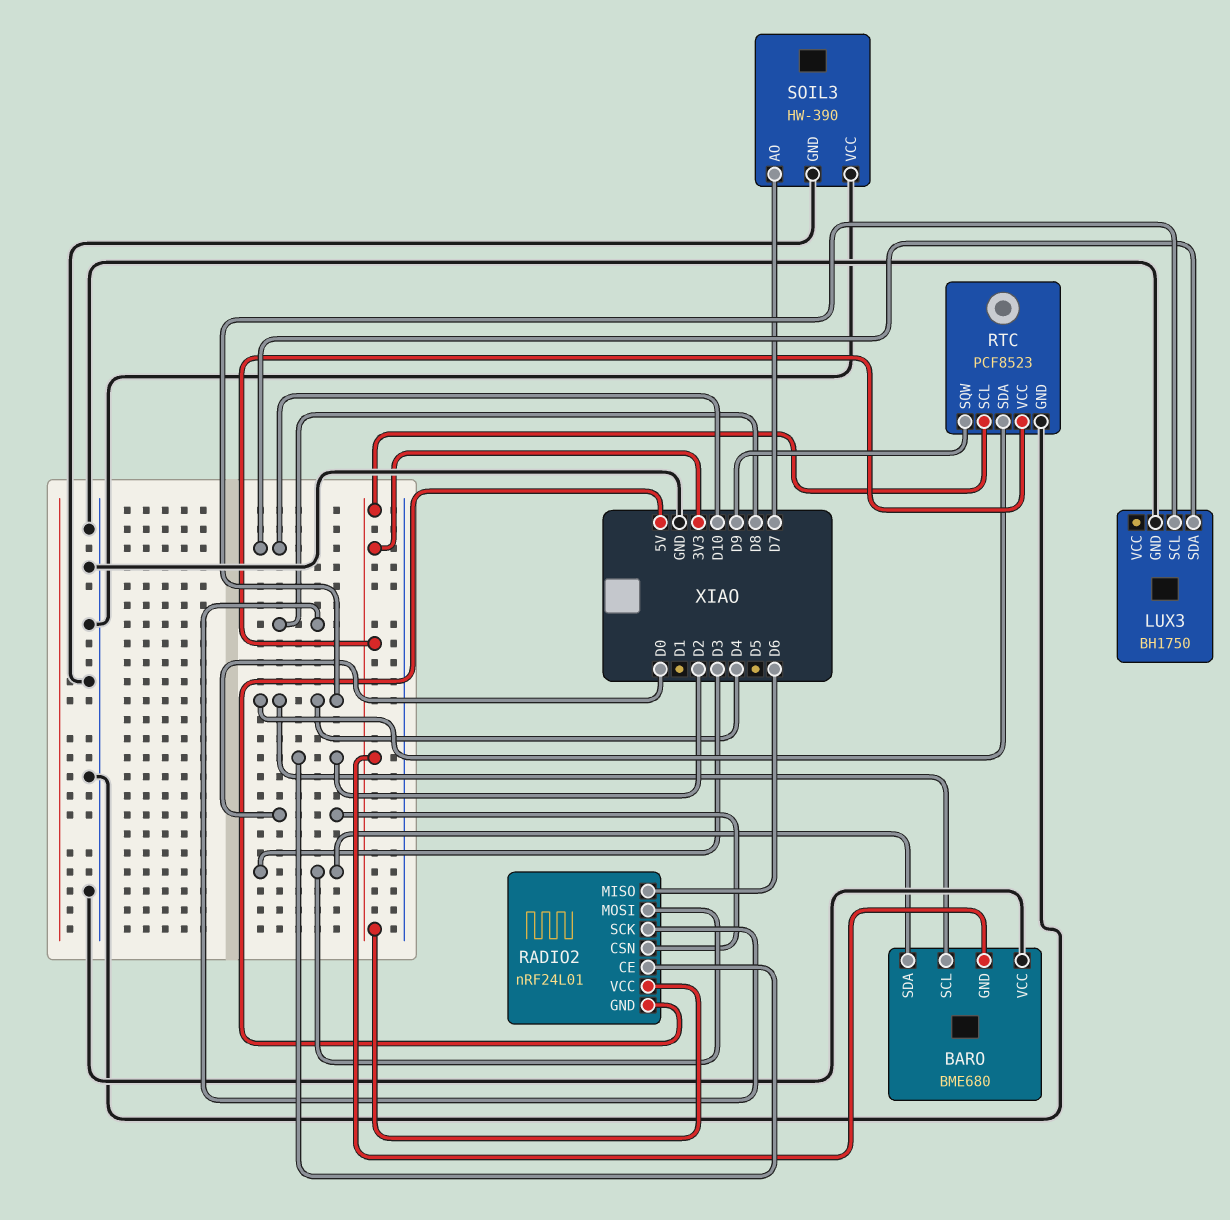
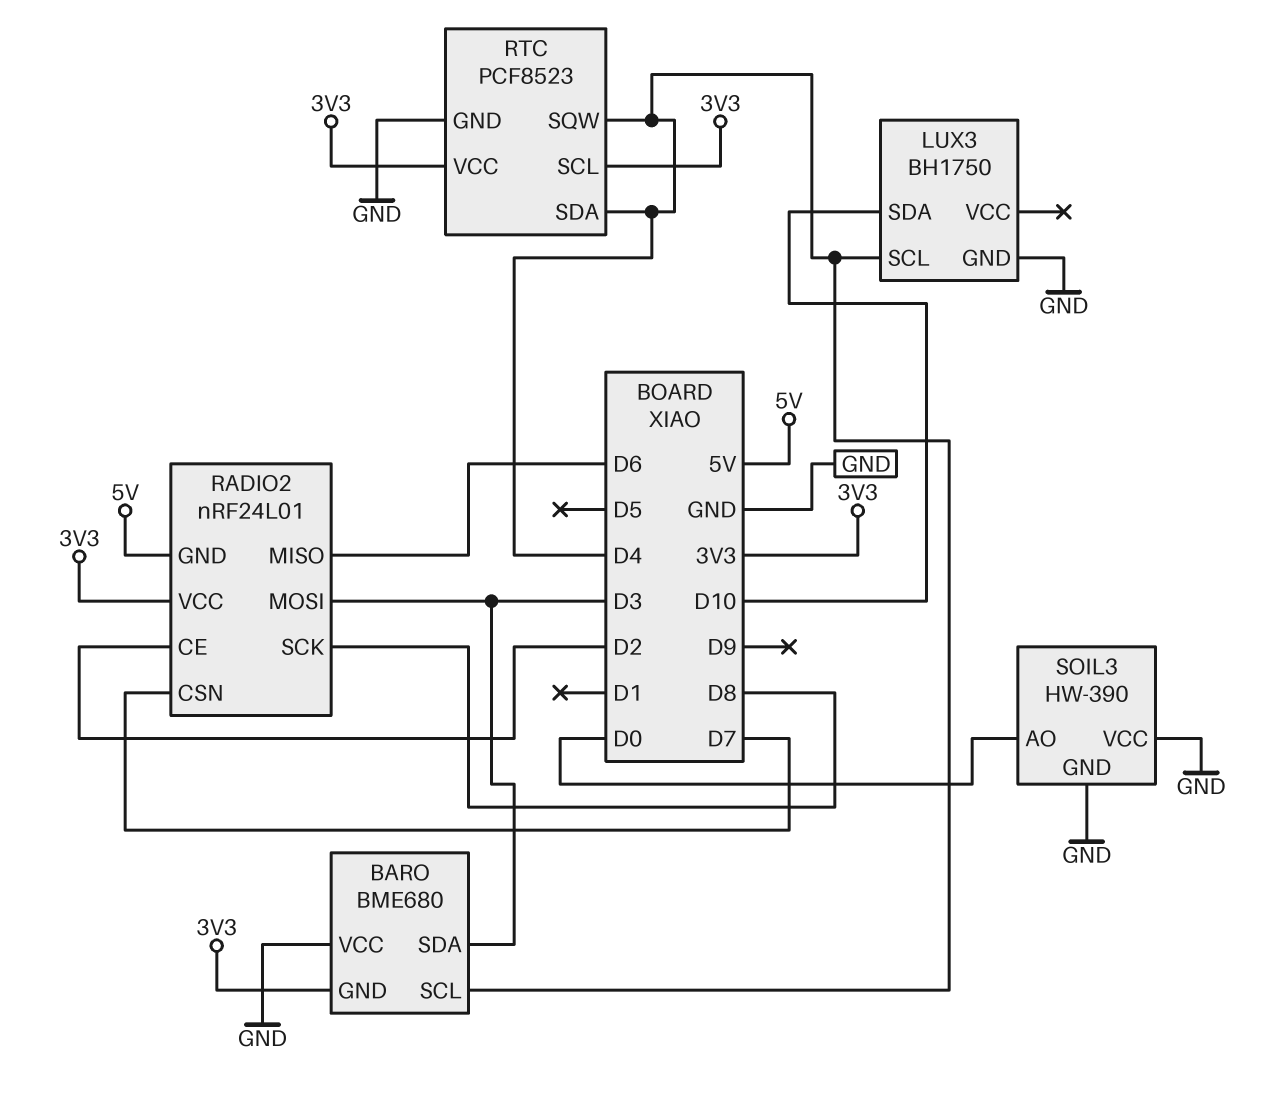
RADIO2 pin CSN: D0 -> D7
RTC pin SQW: D9 -> D4
SOIL3 pin AO: D7 -> D0

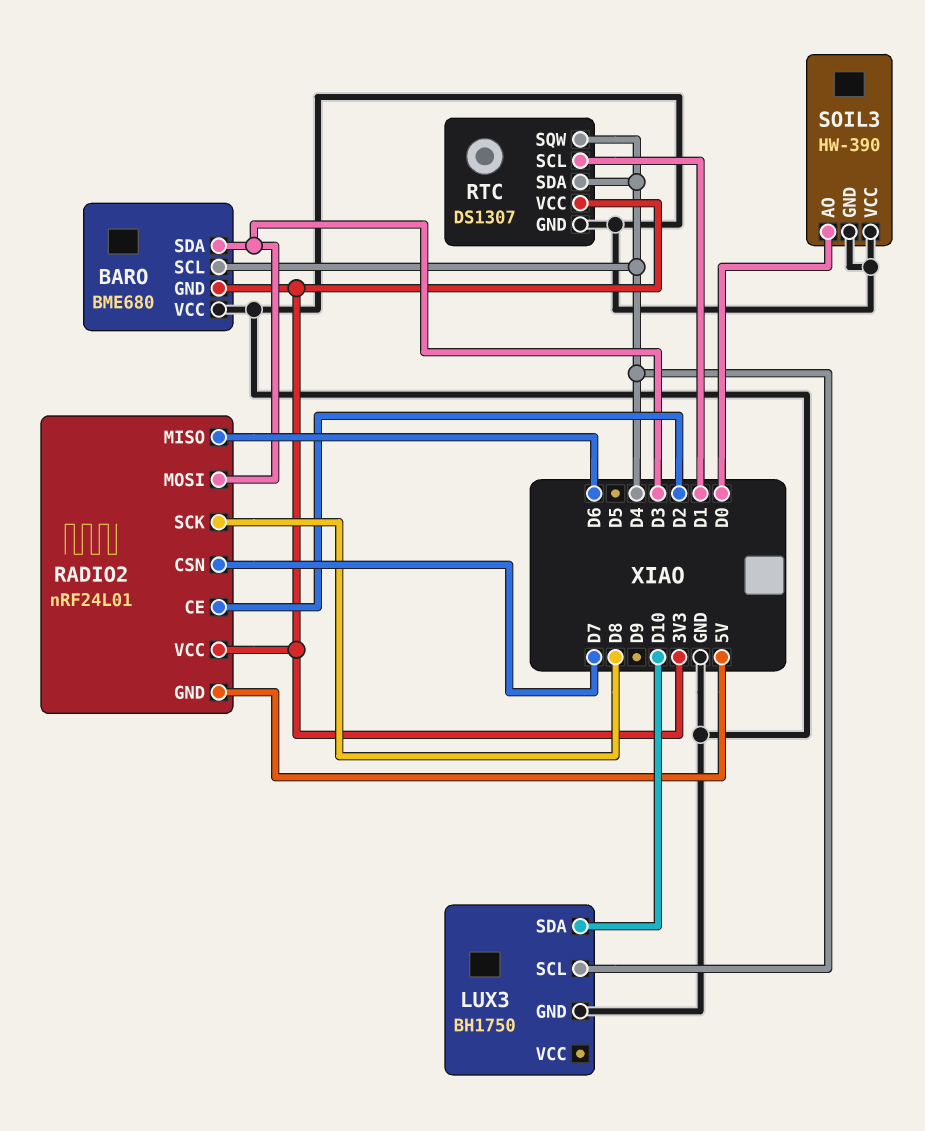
RTC: PCF8523 -> DS1307
RTC pin SCL: 3V3 -> D1

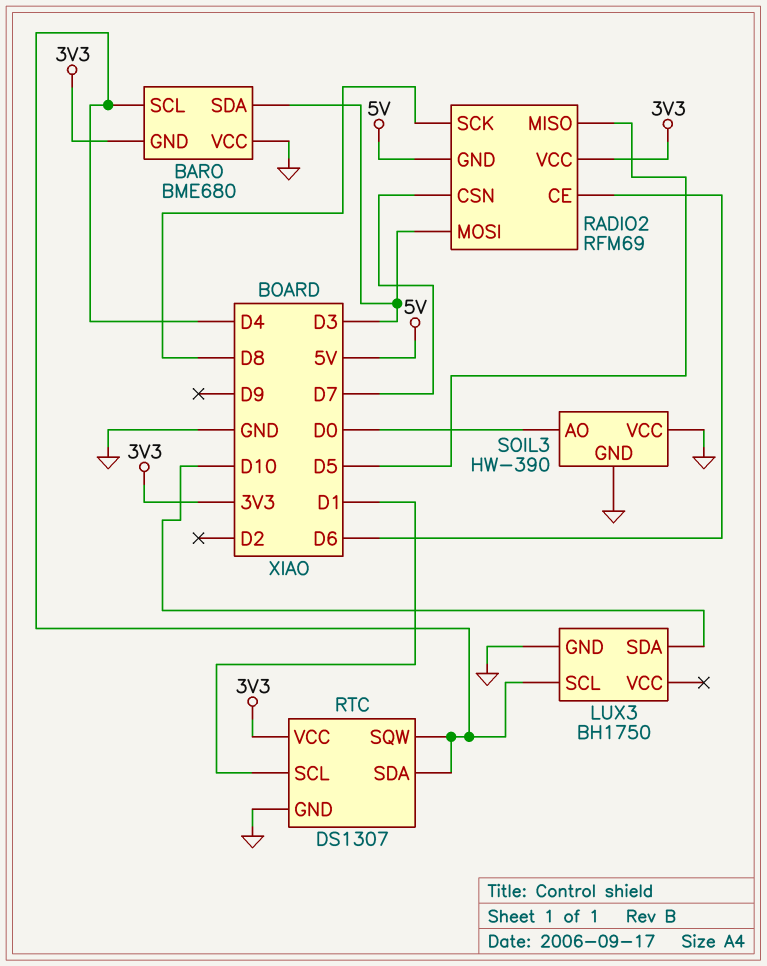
RADIO2: nRF24L01 -> RFM69
RADIO2 pin CE: D2 -> D6
RADIO2 pin MISO: D6 -> D5

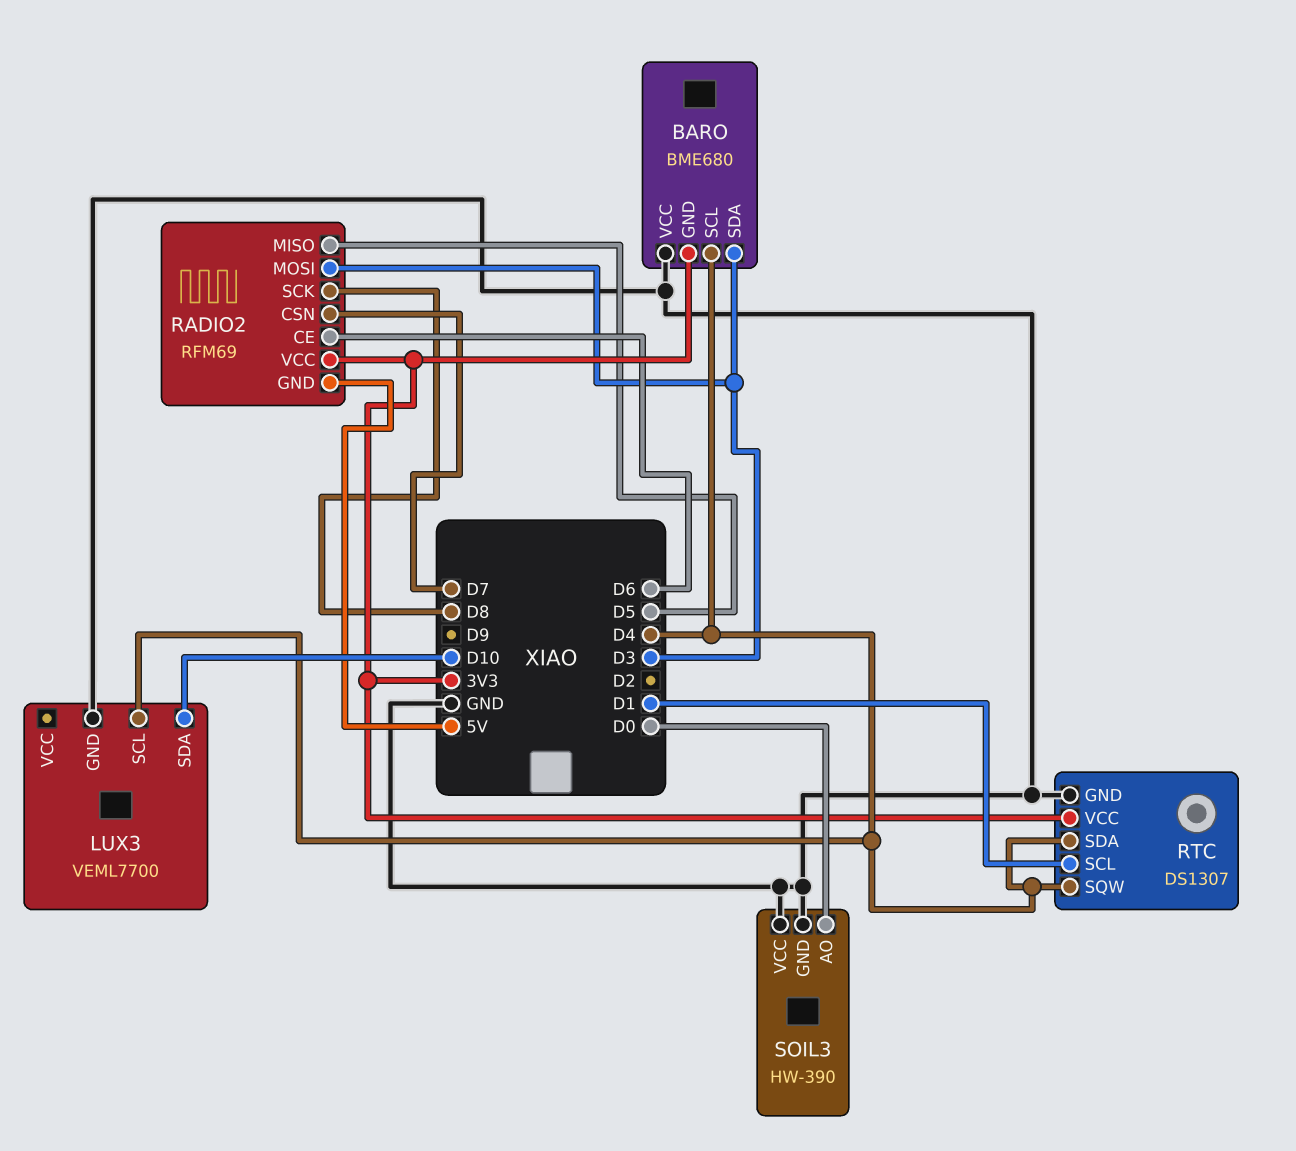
LUX3: BH1750 -> VEML7700

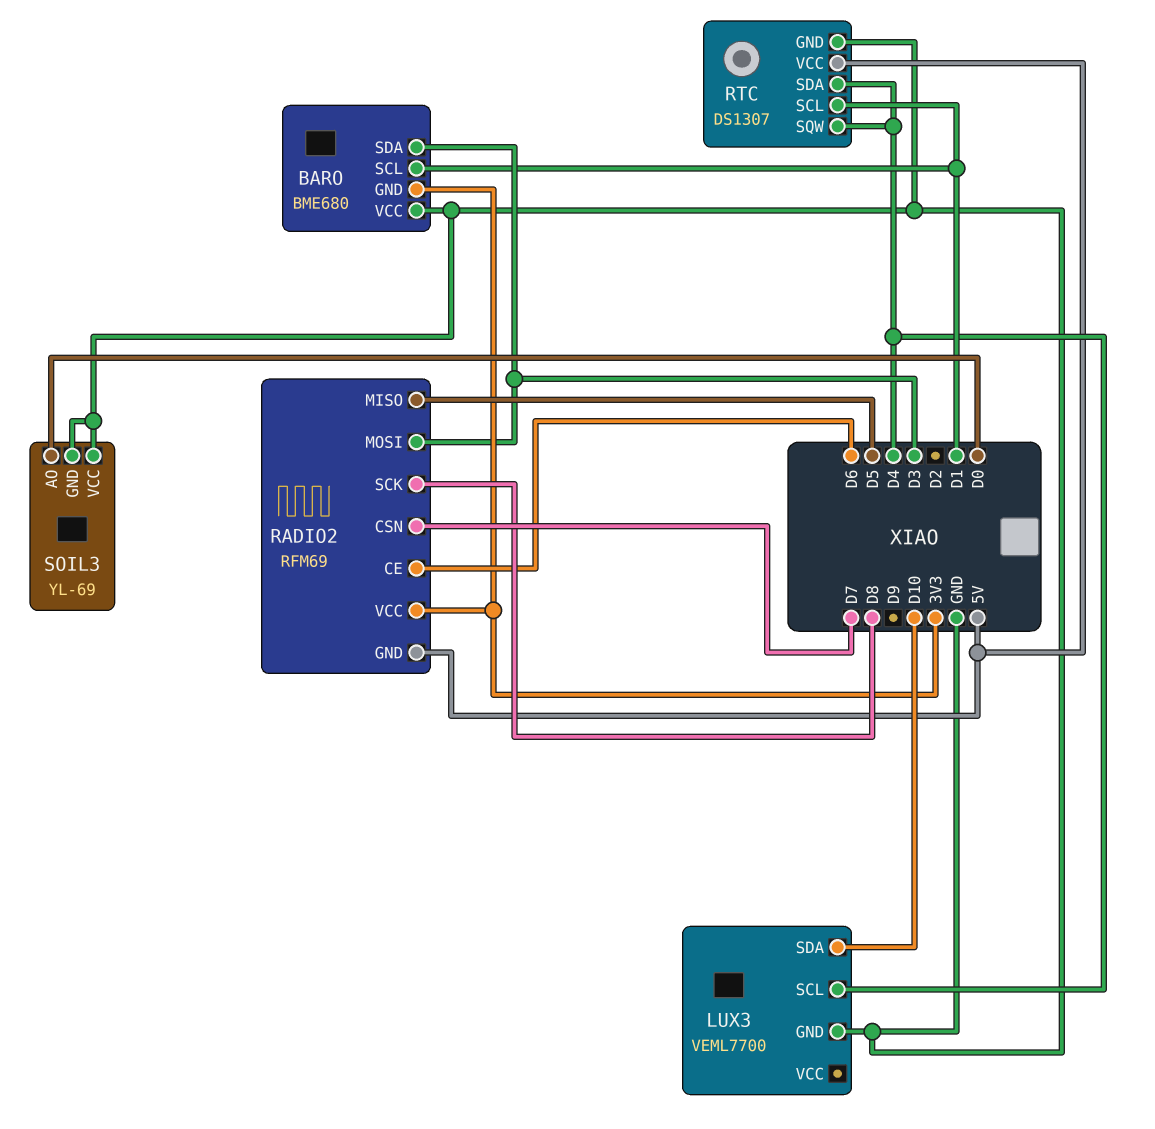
BARO pin SCL: D4 -> D1
RTC pin VCC: 3V3 -> 5V
SOIL3: HW-390 -> YL-69

